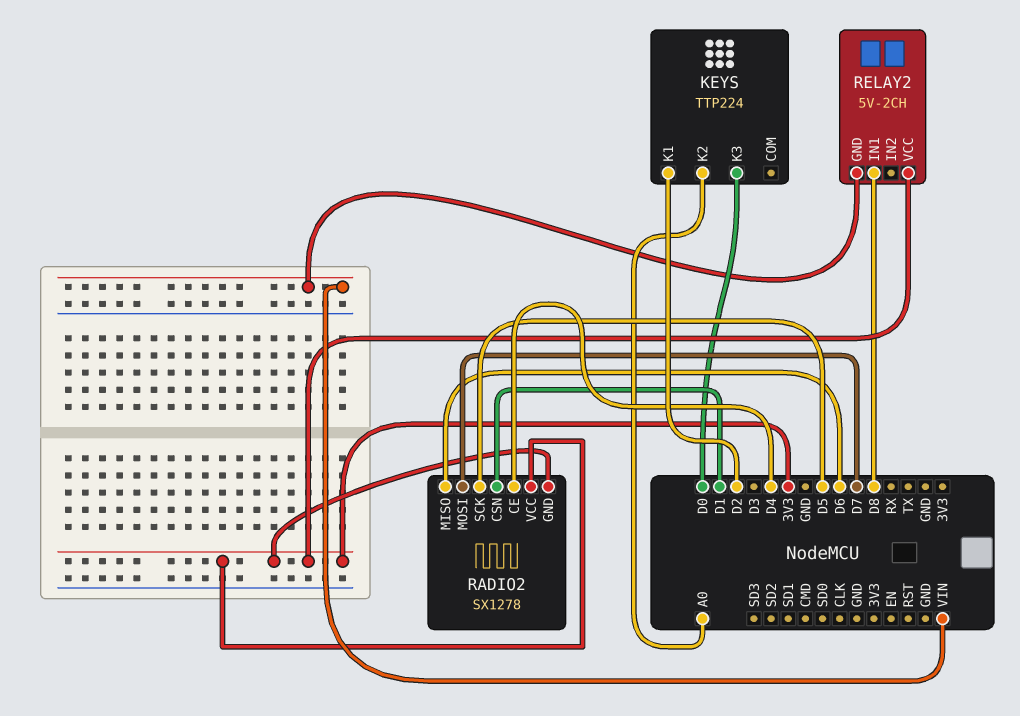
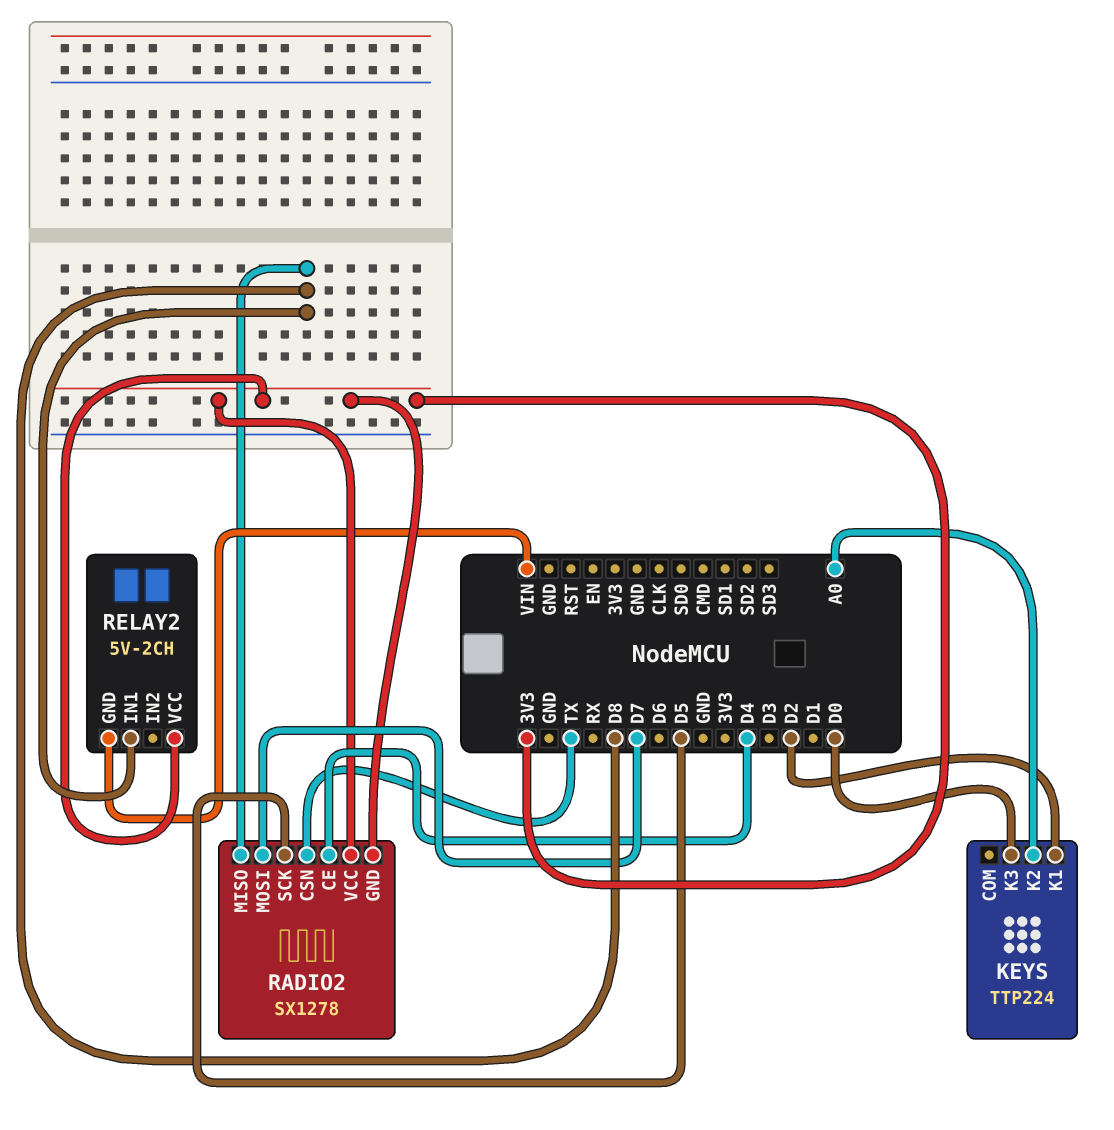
RADIO2 pin CSN: D1 -> TX
RADIO2 pin MISO: D6 -> D8

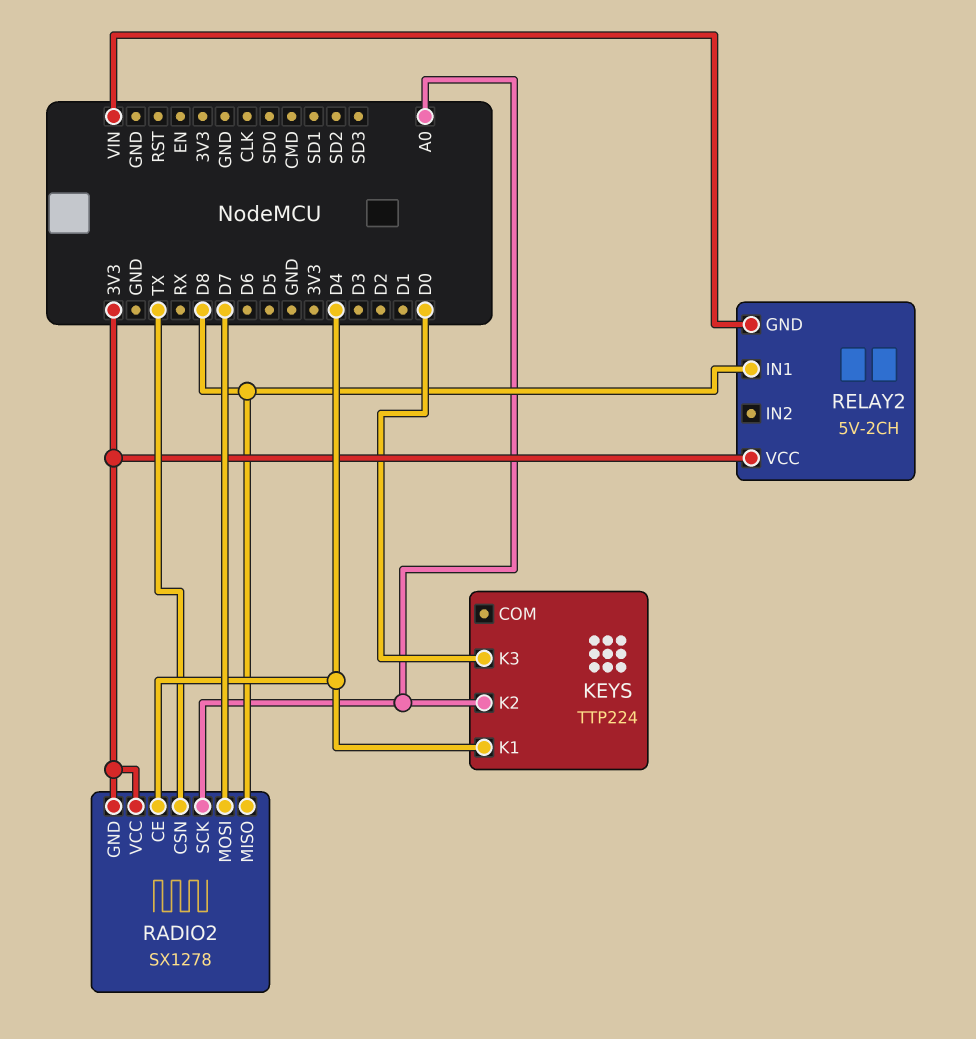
KEYS pin K1: D2 -> D4
RADIO2 pin SCK: D5 -> A0

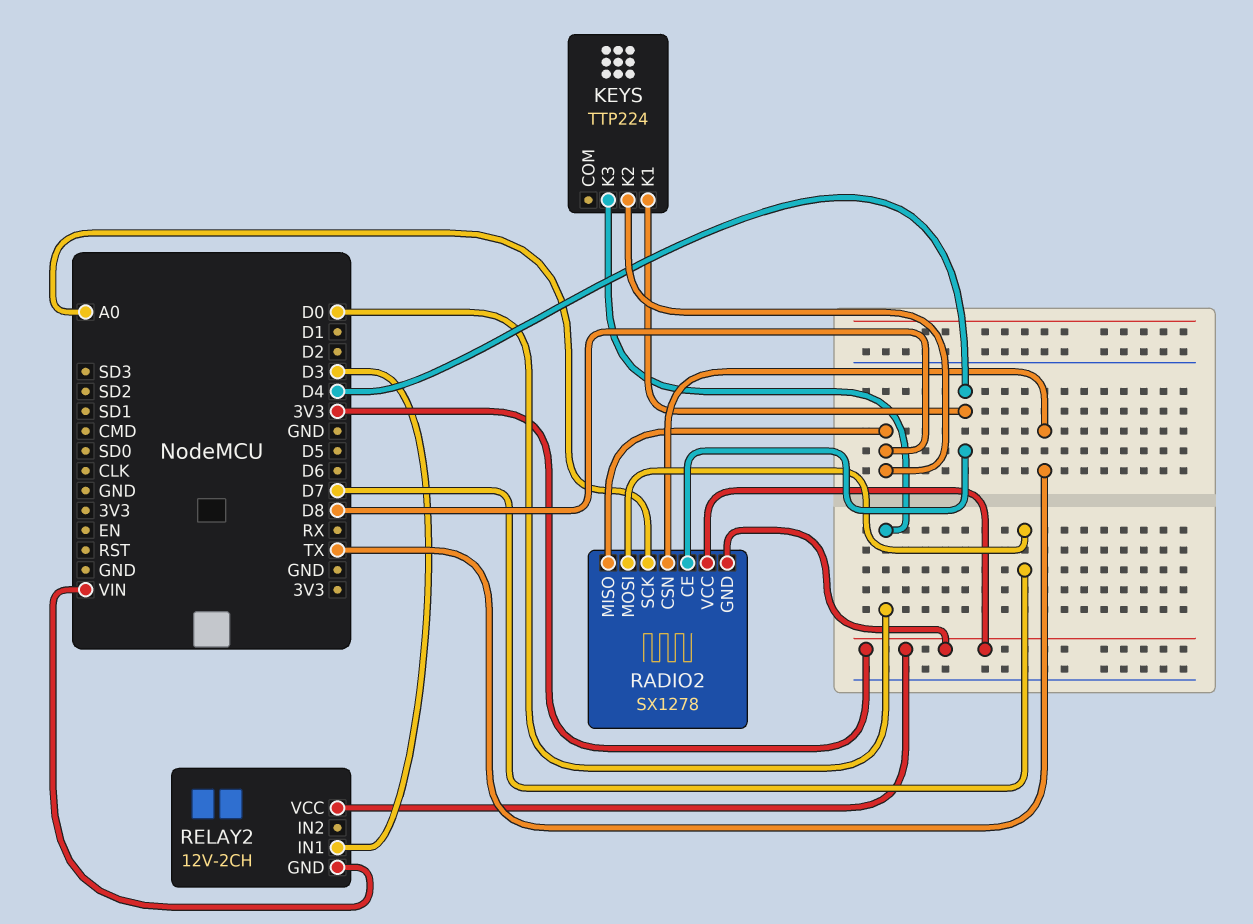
KEYS pin K2: A0 -> D8
RELAY2: 5V-2CH -> 12V-2CH
RELAY2 pin IN1: D8 -> D3

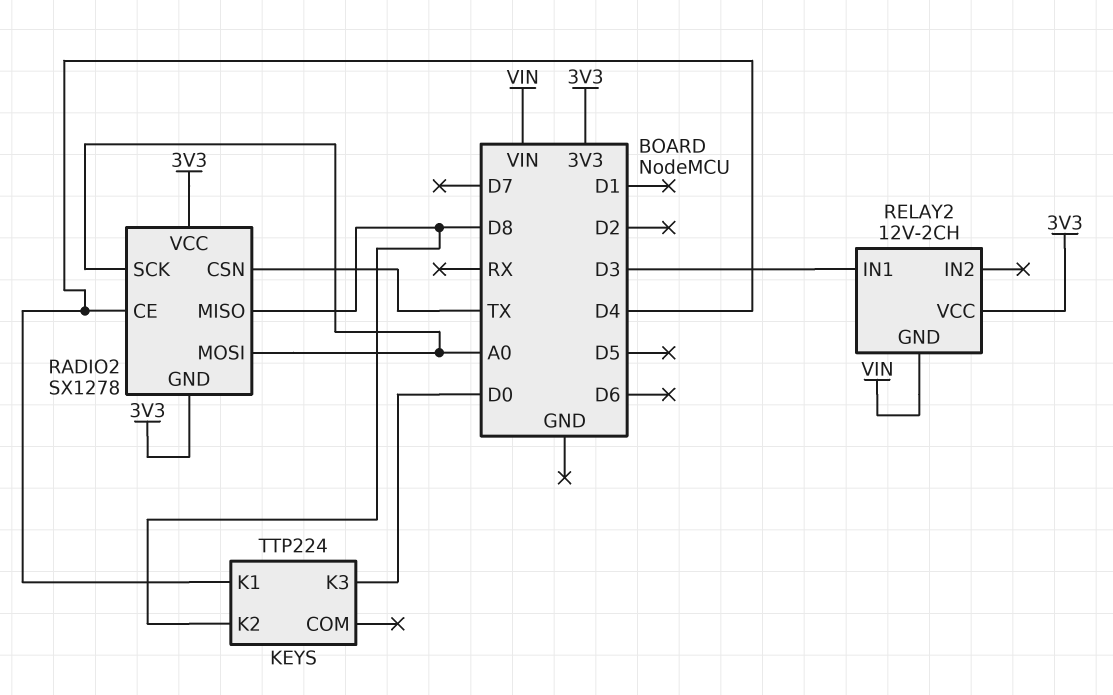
RADIO2 pin MOSI: D7 -> A0

